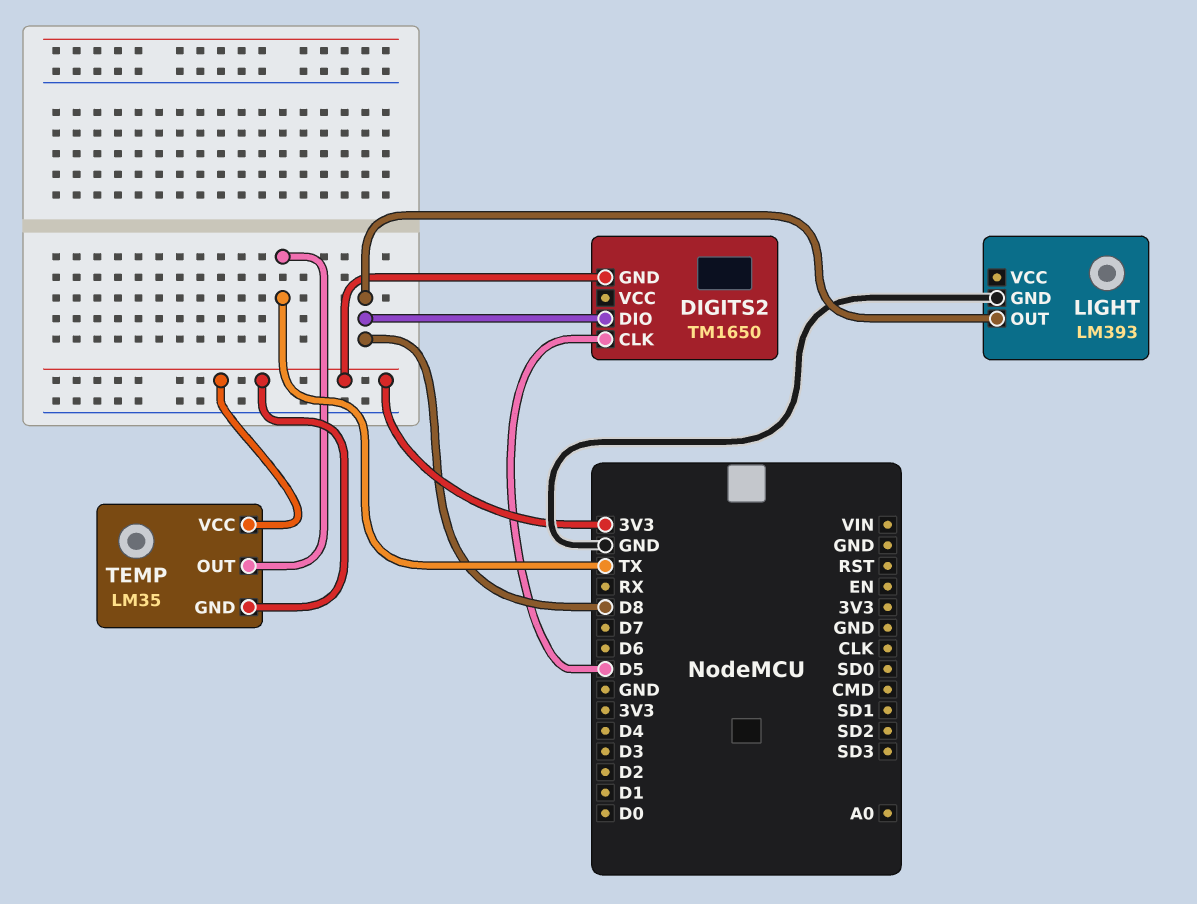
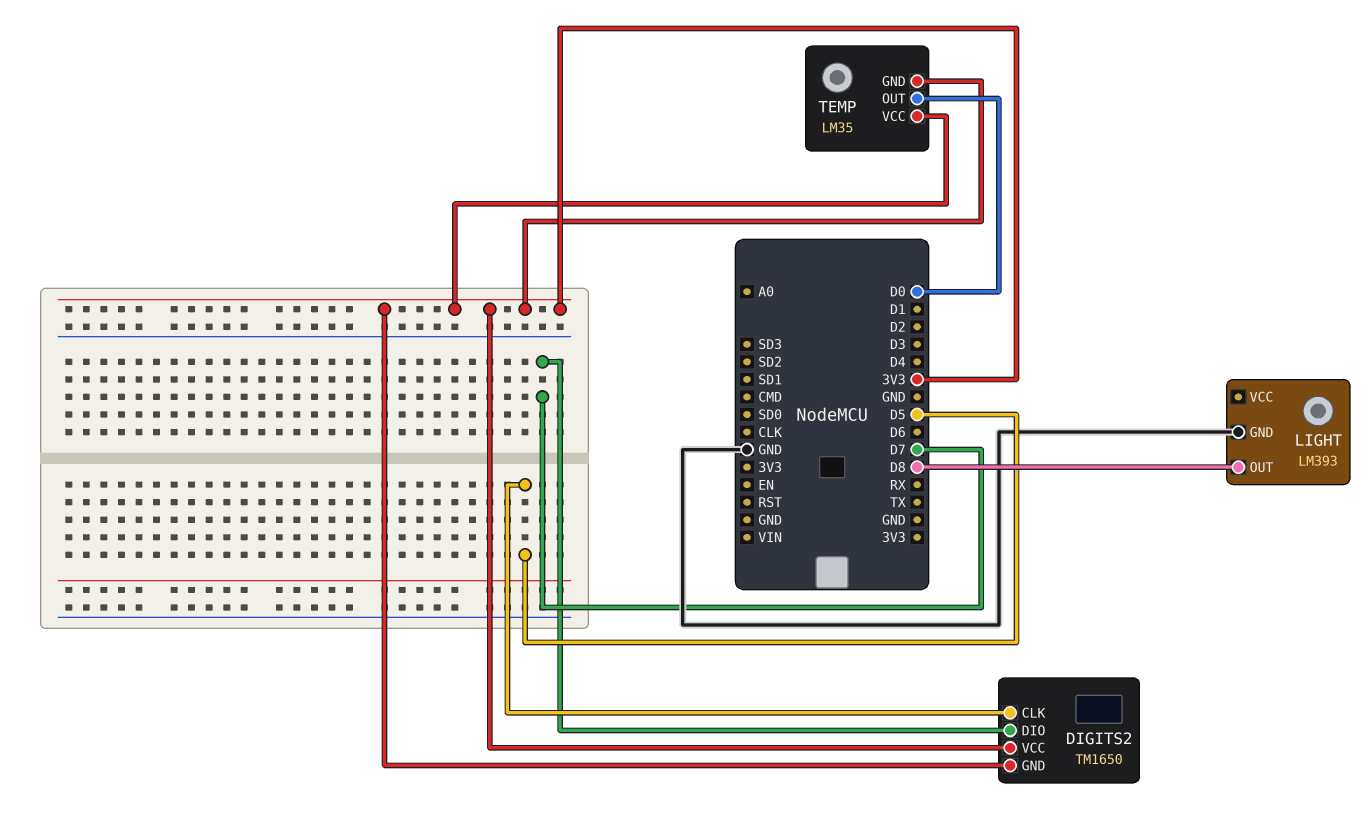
DIGITS2 pin DIO: D8 -> D7
DIGITS2 pin VCC: none -> 3V3
TEMP pin OUT: TX -> D0

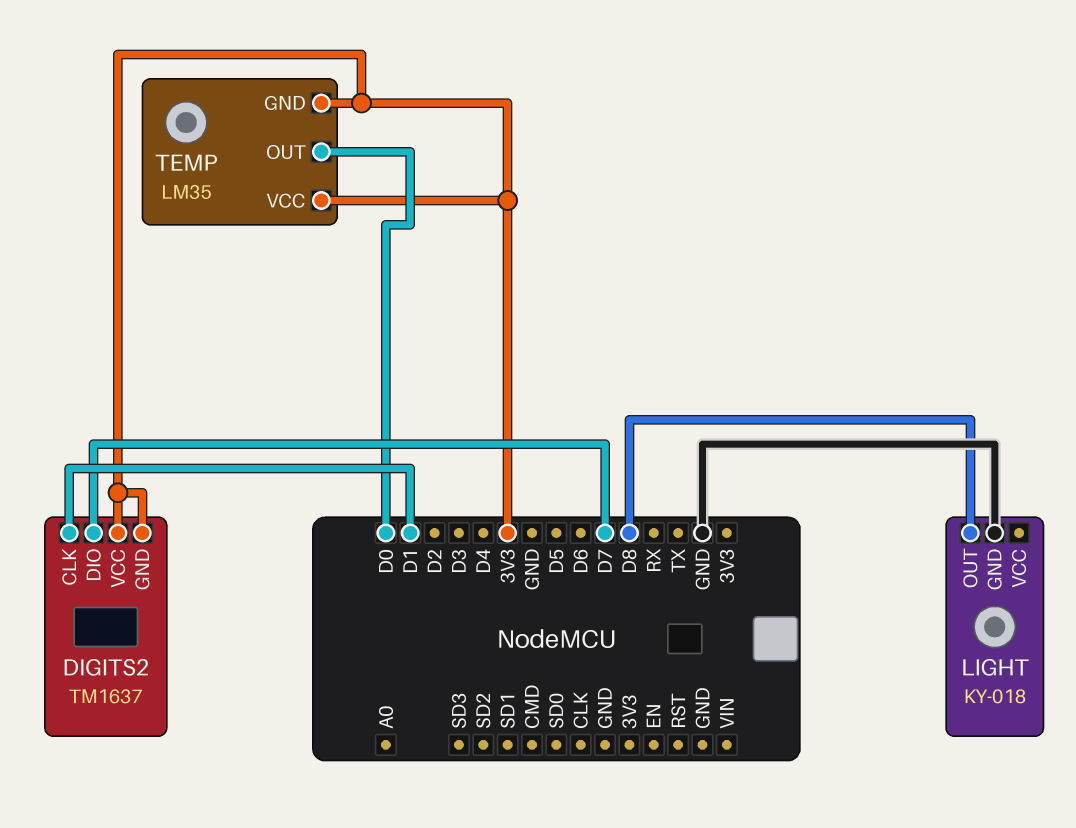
DIGITS2: TM1650 -> TM1637
DIGITS2 pin CLK: D5 -> D1
LIGHT: LM393 -> KY-018

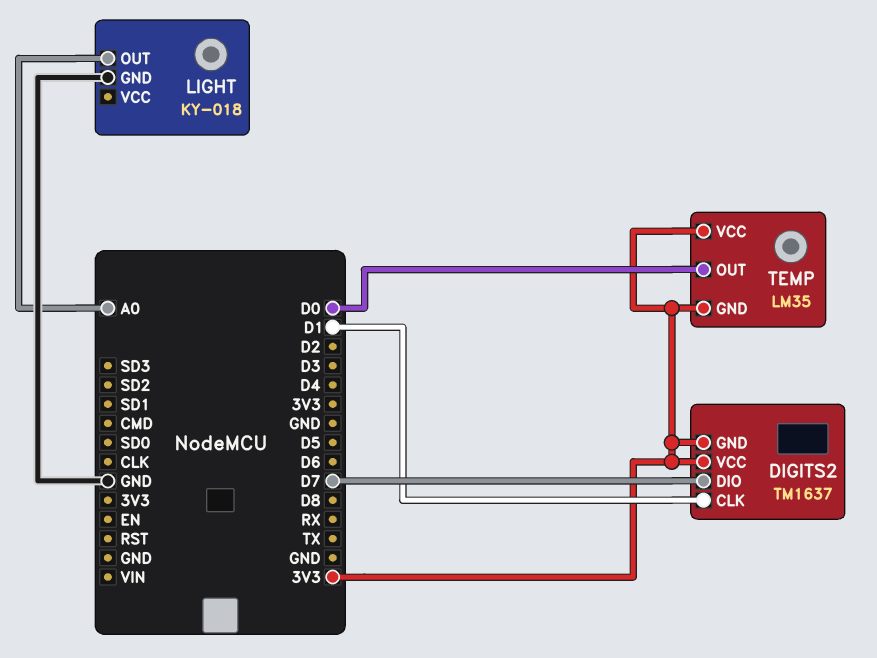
LIGHT pin OUT: D8 -> A0

